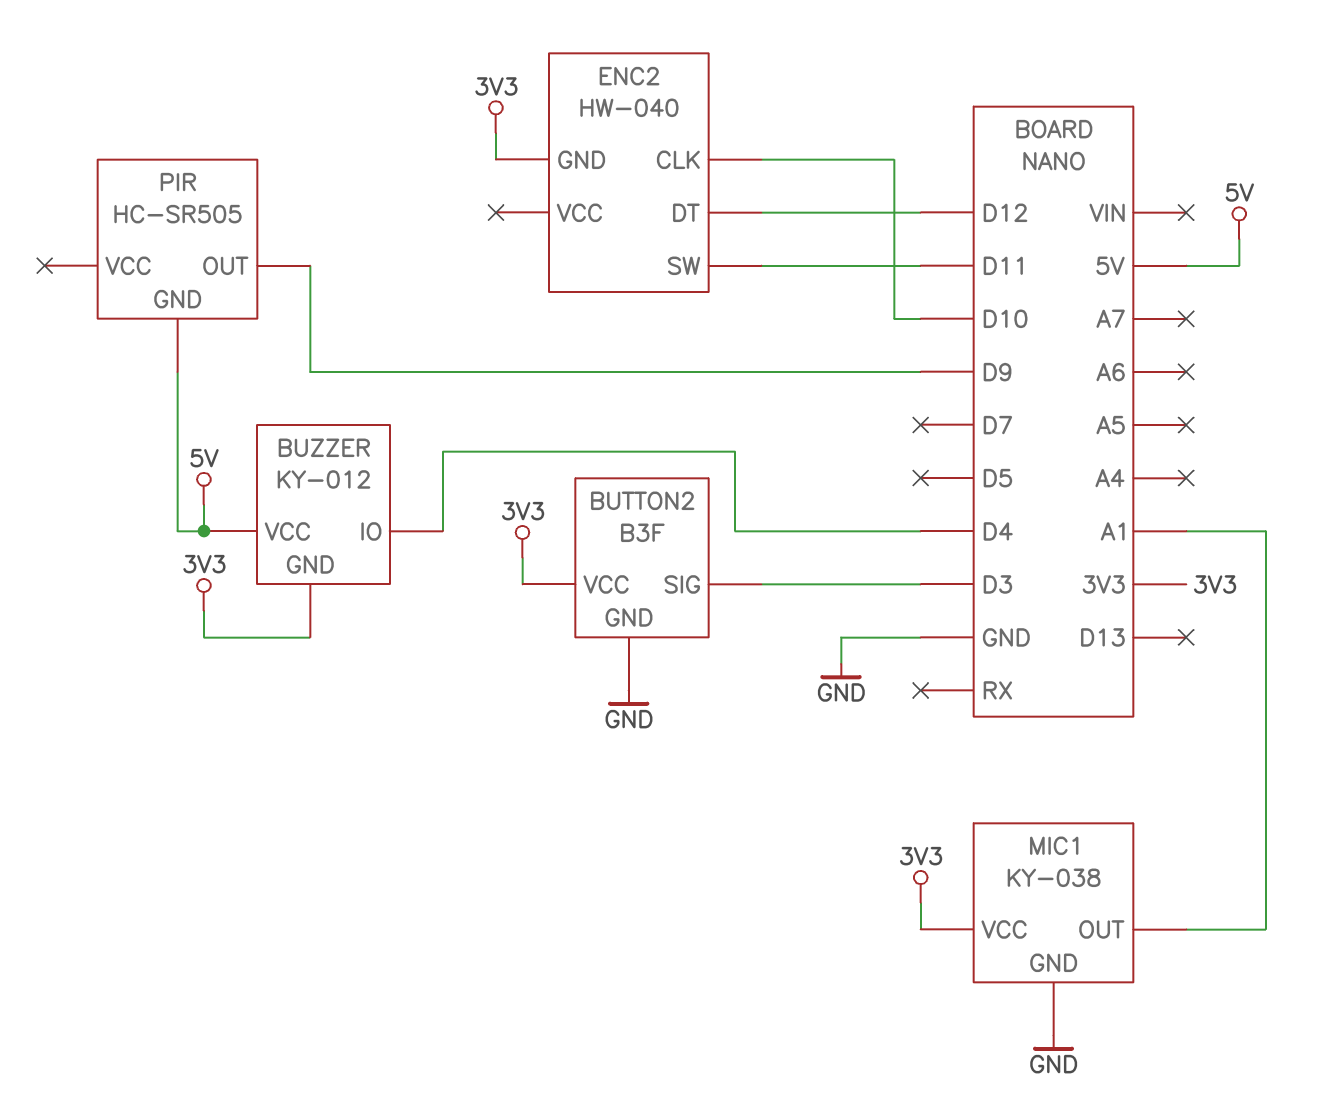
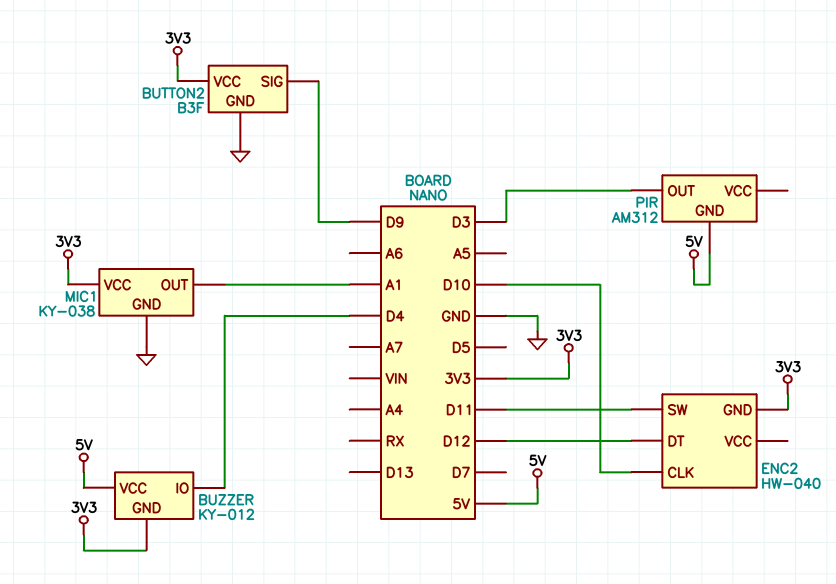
BUTTON2 pin SIG: D3 -> D9
PIR: HC-SR505 -> AM312
PIR pin OUT: D9 -> D3

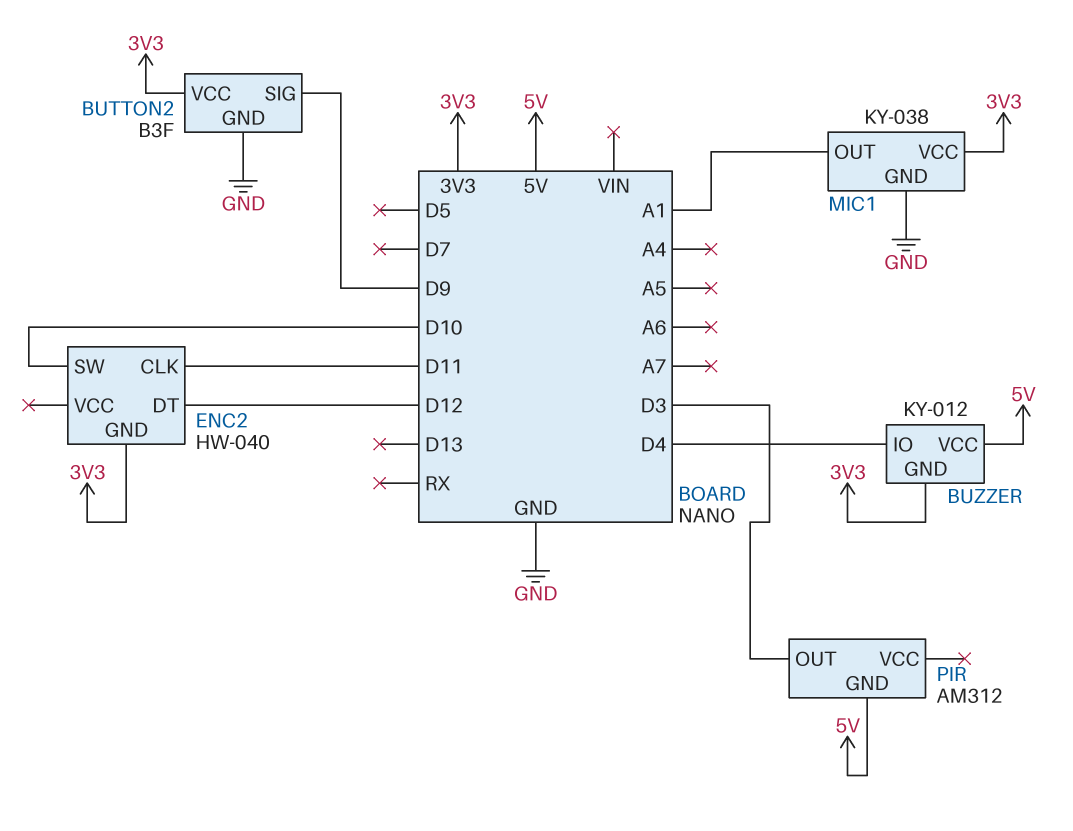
ENC2 pin CLK: D10 -> D11
ENC2 pin SW: D11 -> D10

